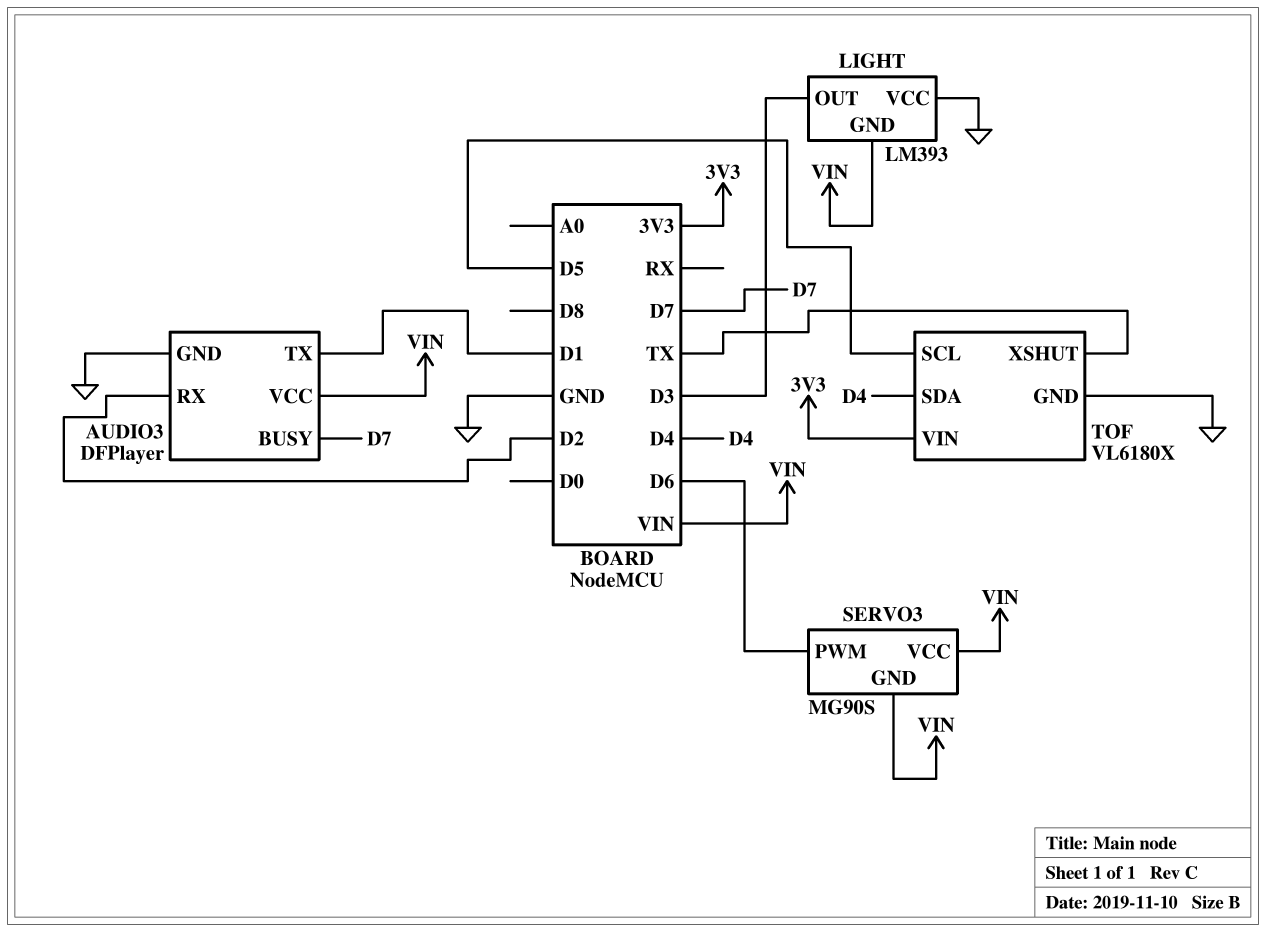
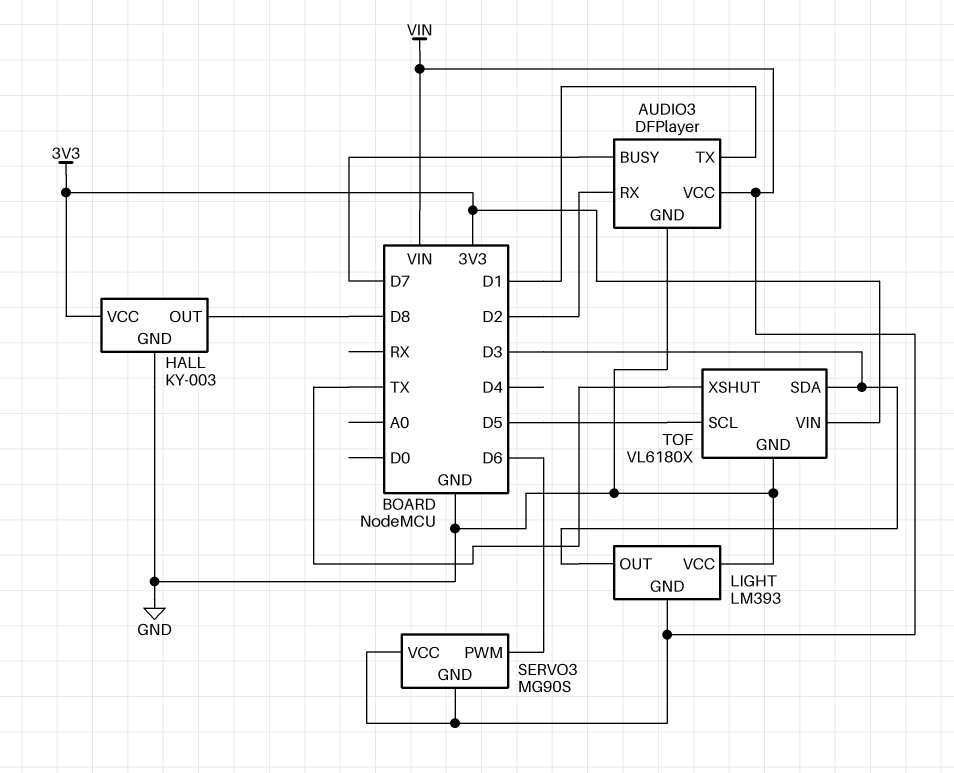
HALL: none -> KY-003
HALL pin GND: none -> GND
HALL pin OUT: none -> D8
HALL pin VCC: none -> 3V3
TOF pin SDA: D4 -> D3

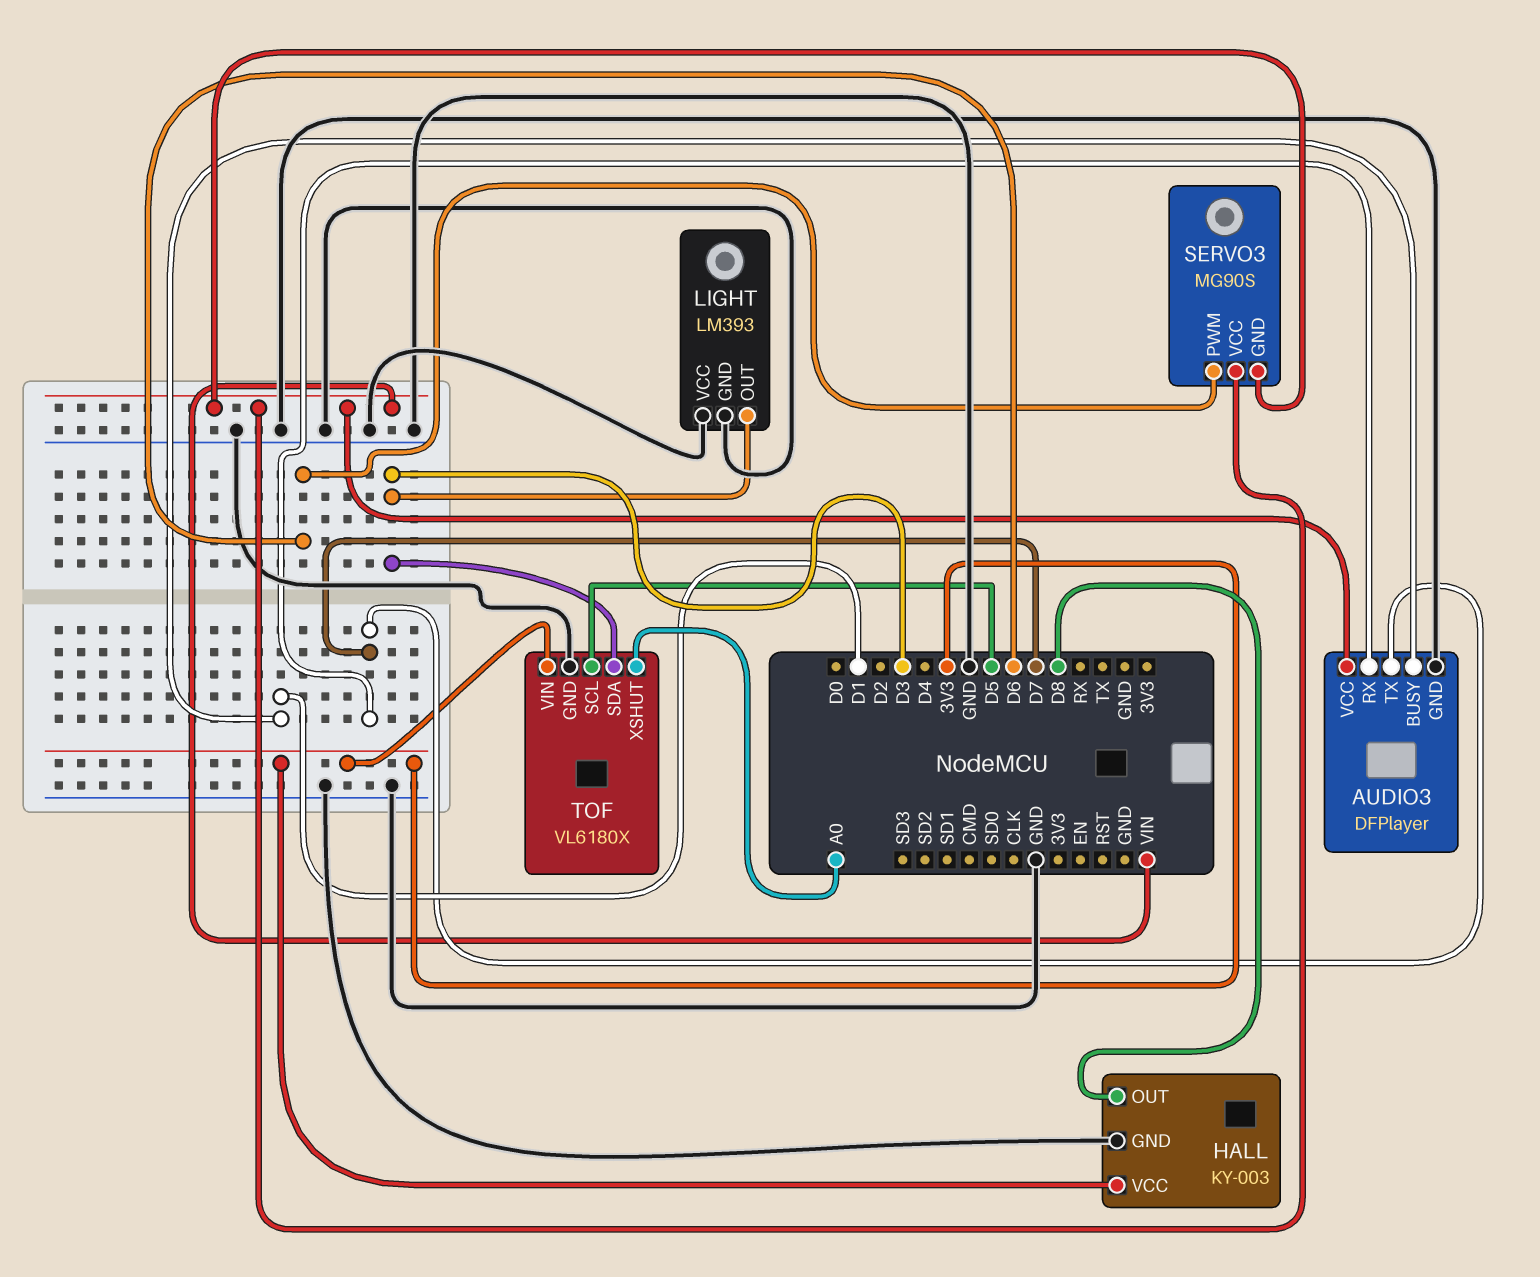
AUDIO3 pin BUSY: D7 -> D1
AUDIO3 pin RX: D2 -> D7
AUDIO3 pin TX: D1 -> D7
LIGHT pin GND: VIN -> GND
TOF pin XSHUT: TX -> A0

